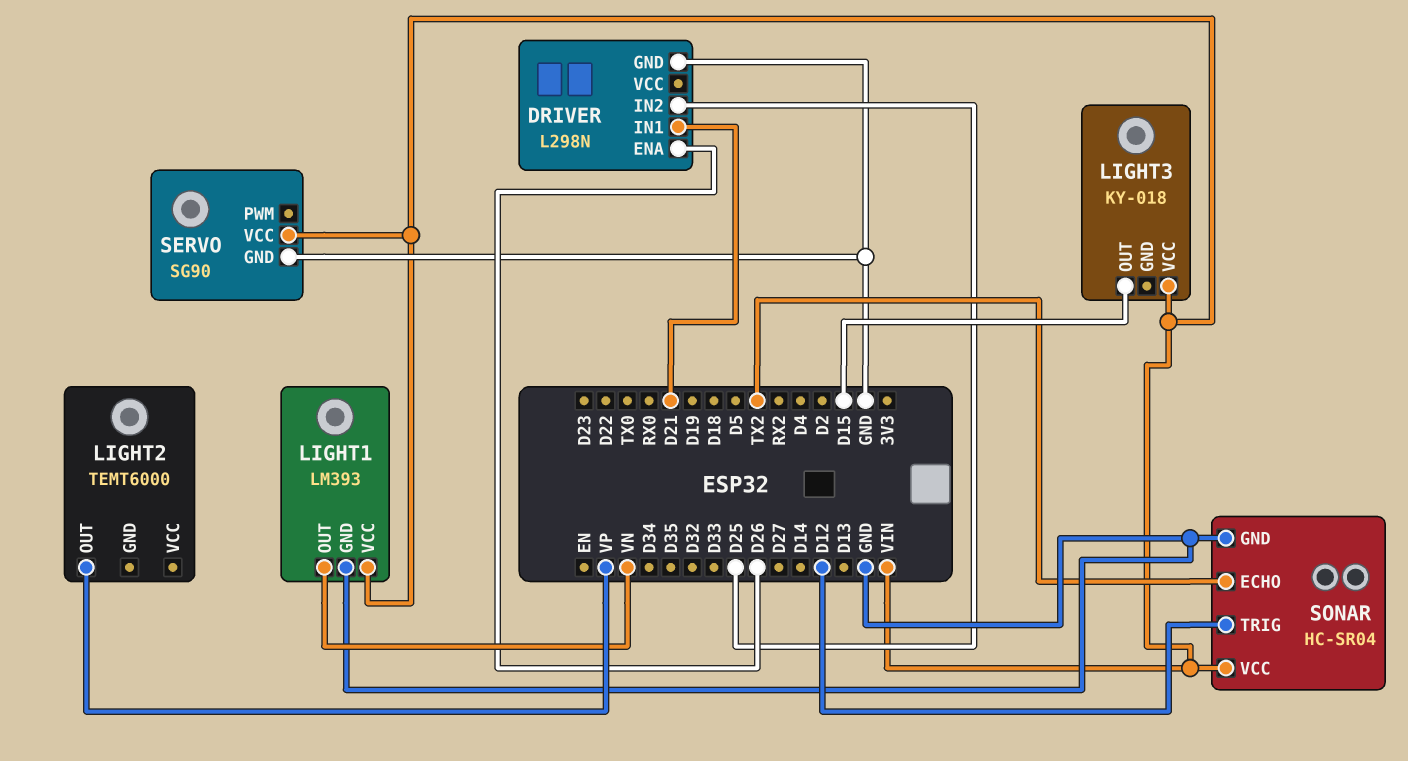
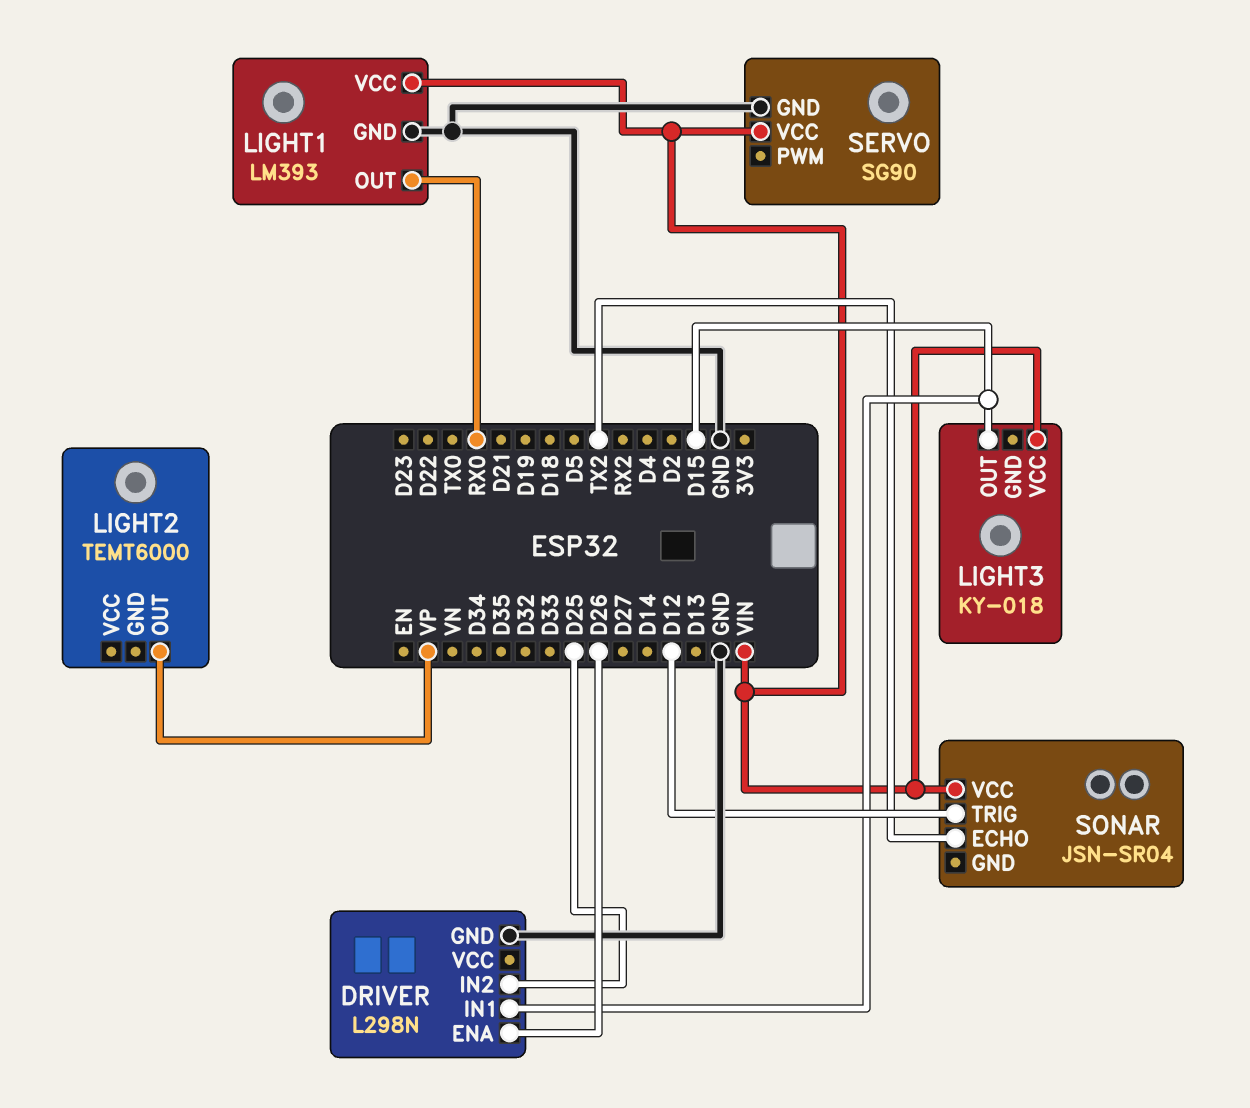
DRIVER pin IN1: D21 -> D15
LIGHT1 pin OUT: VN -> RX0
SONAR: HC-SR04 -> JSN-SR04
SONAR pin GND: GND -> none

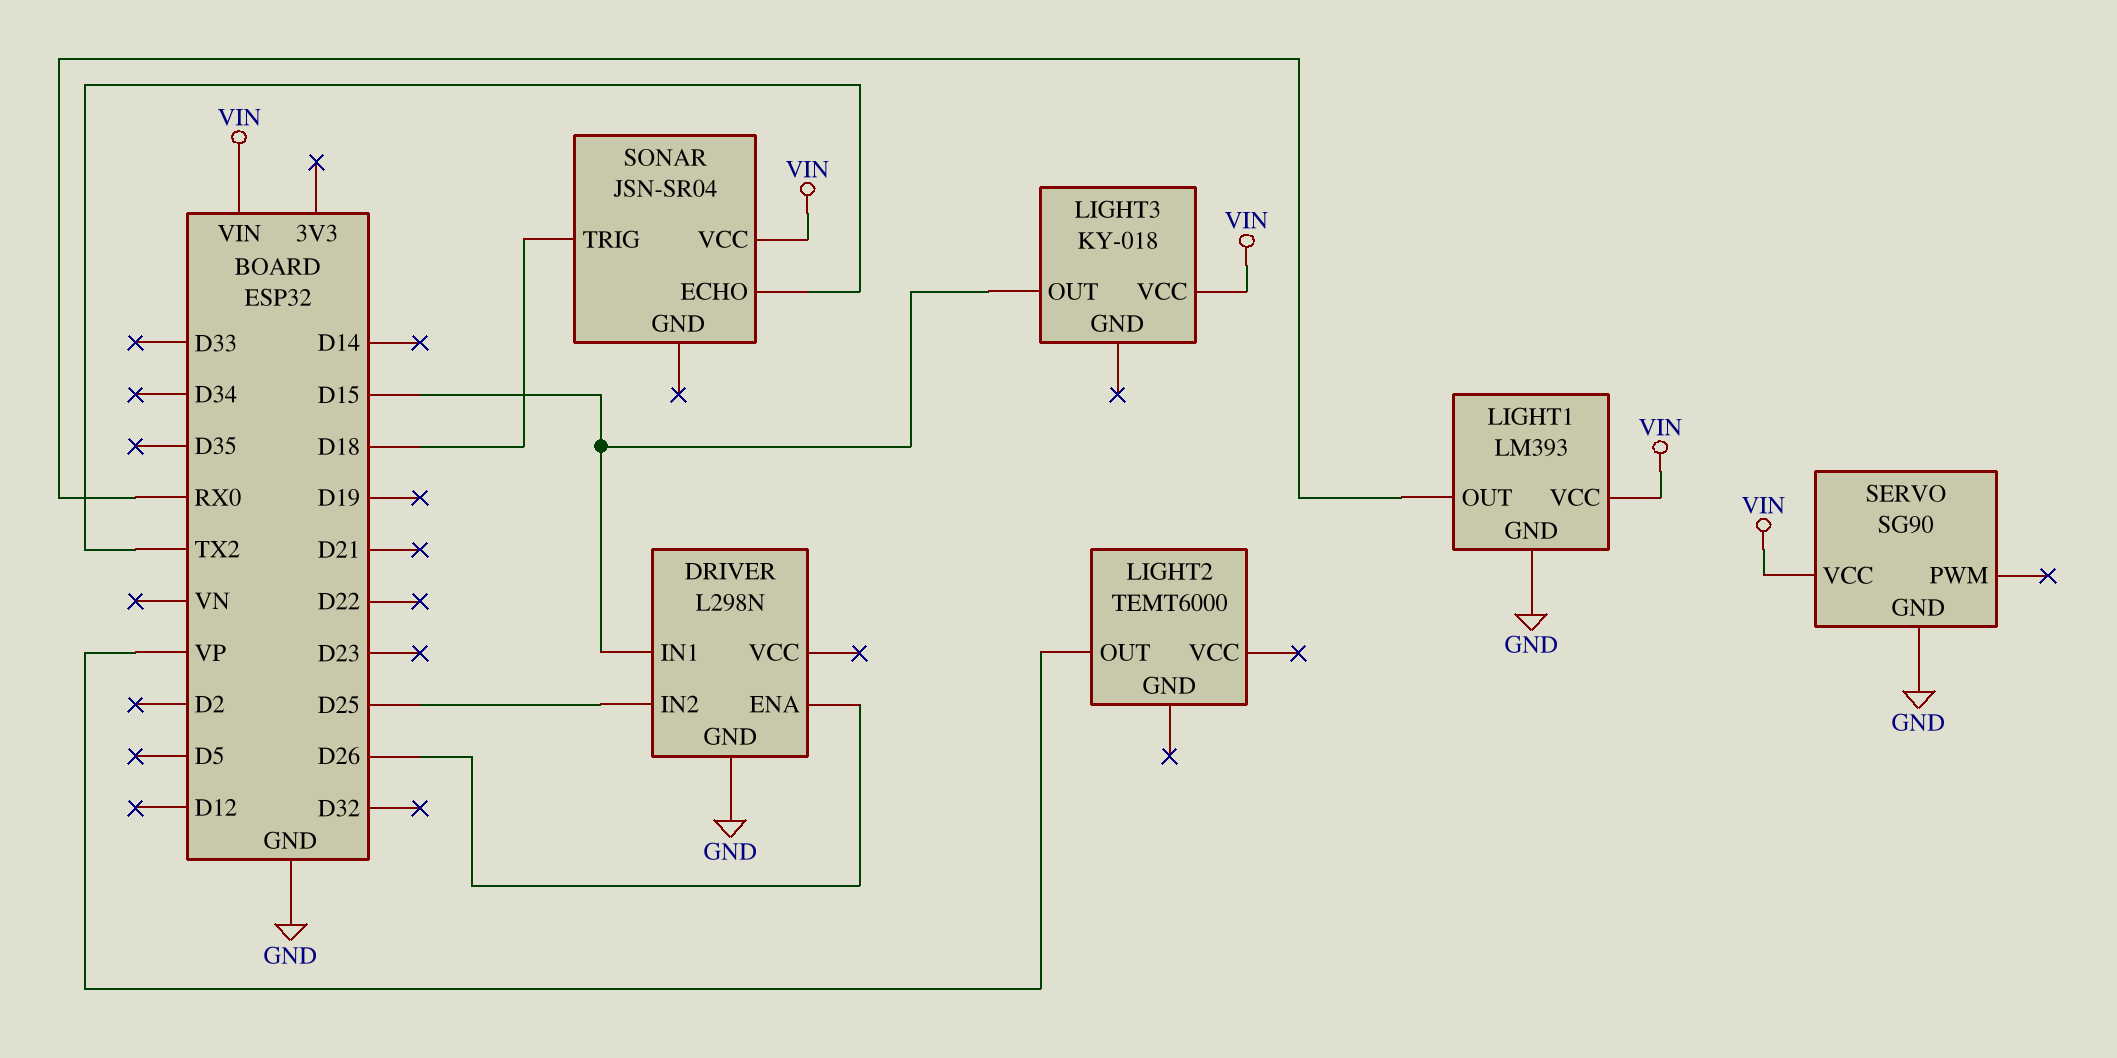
SONAR pin TRIG: D12 -> D18

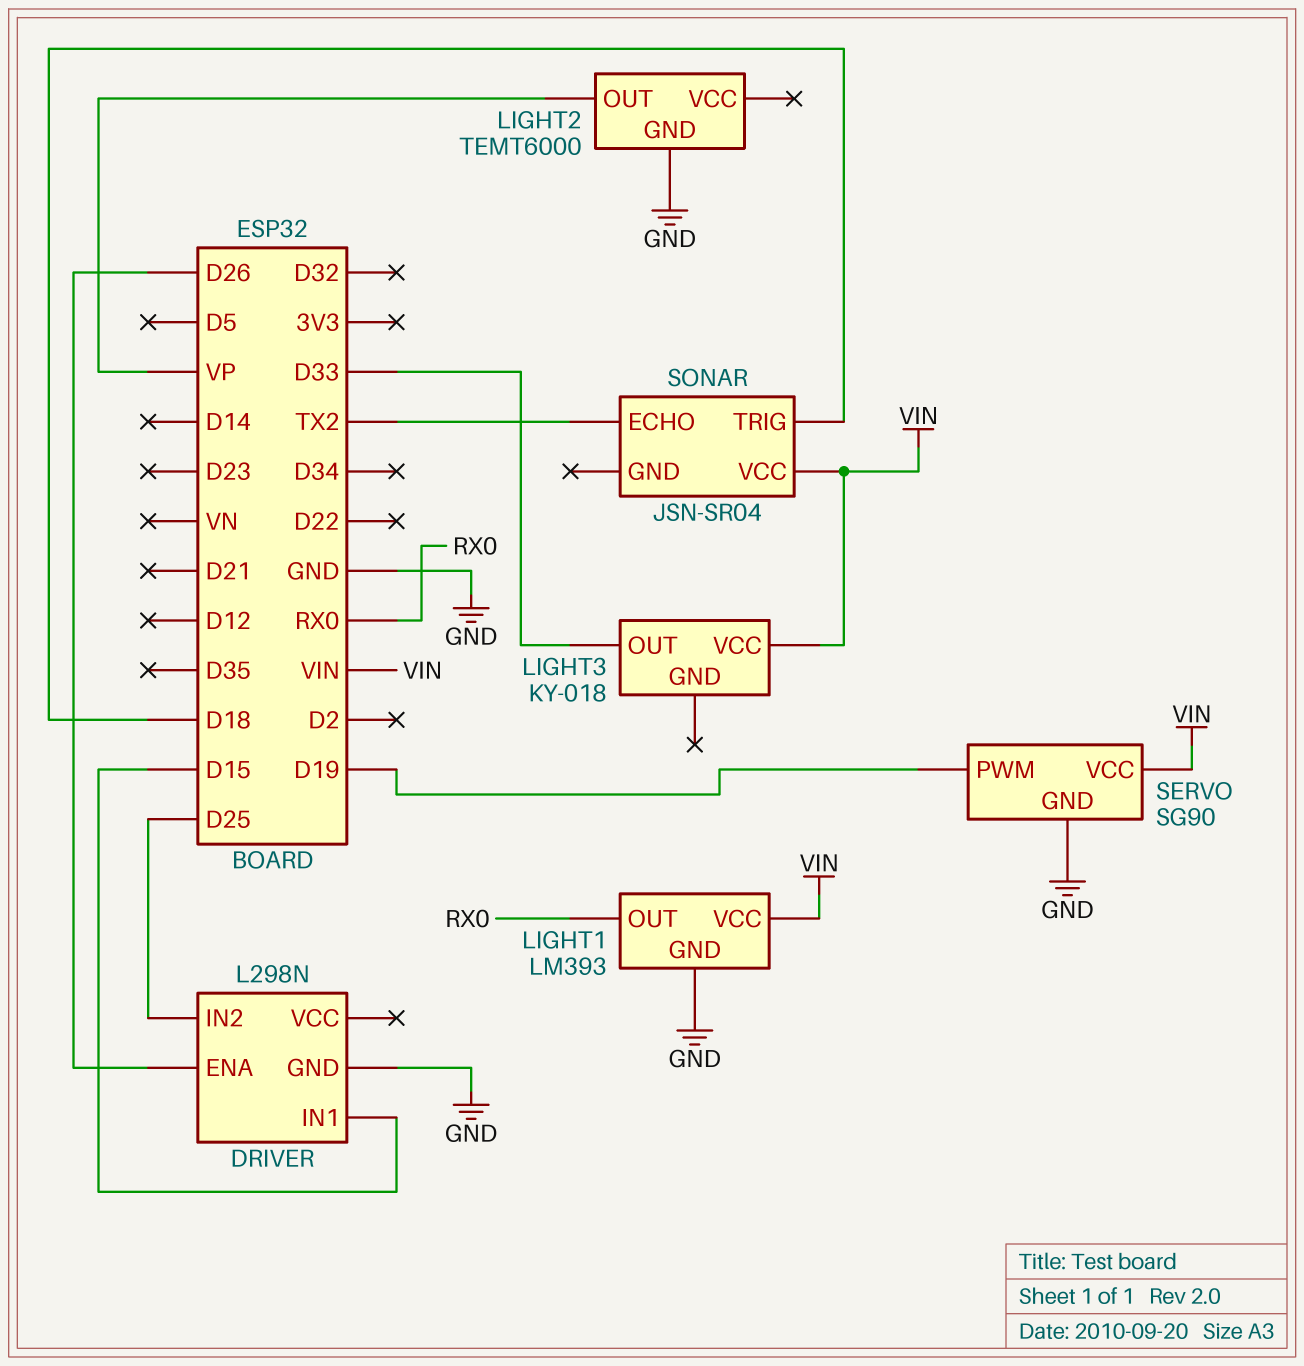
LIGHT2 pin GND: none -> GND
LIGHT3 pin OUT: D15 -> D33
SERVO pin PWM: none -> D19

